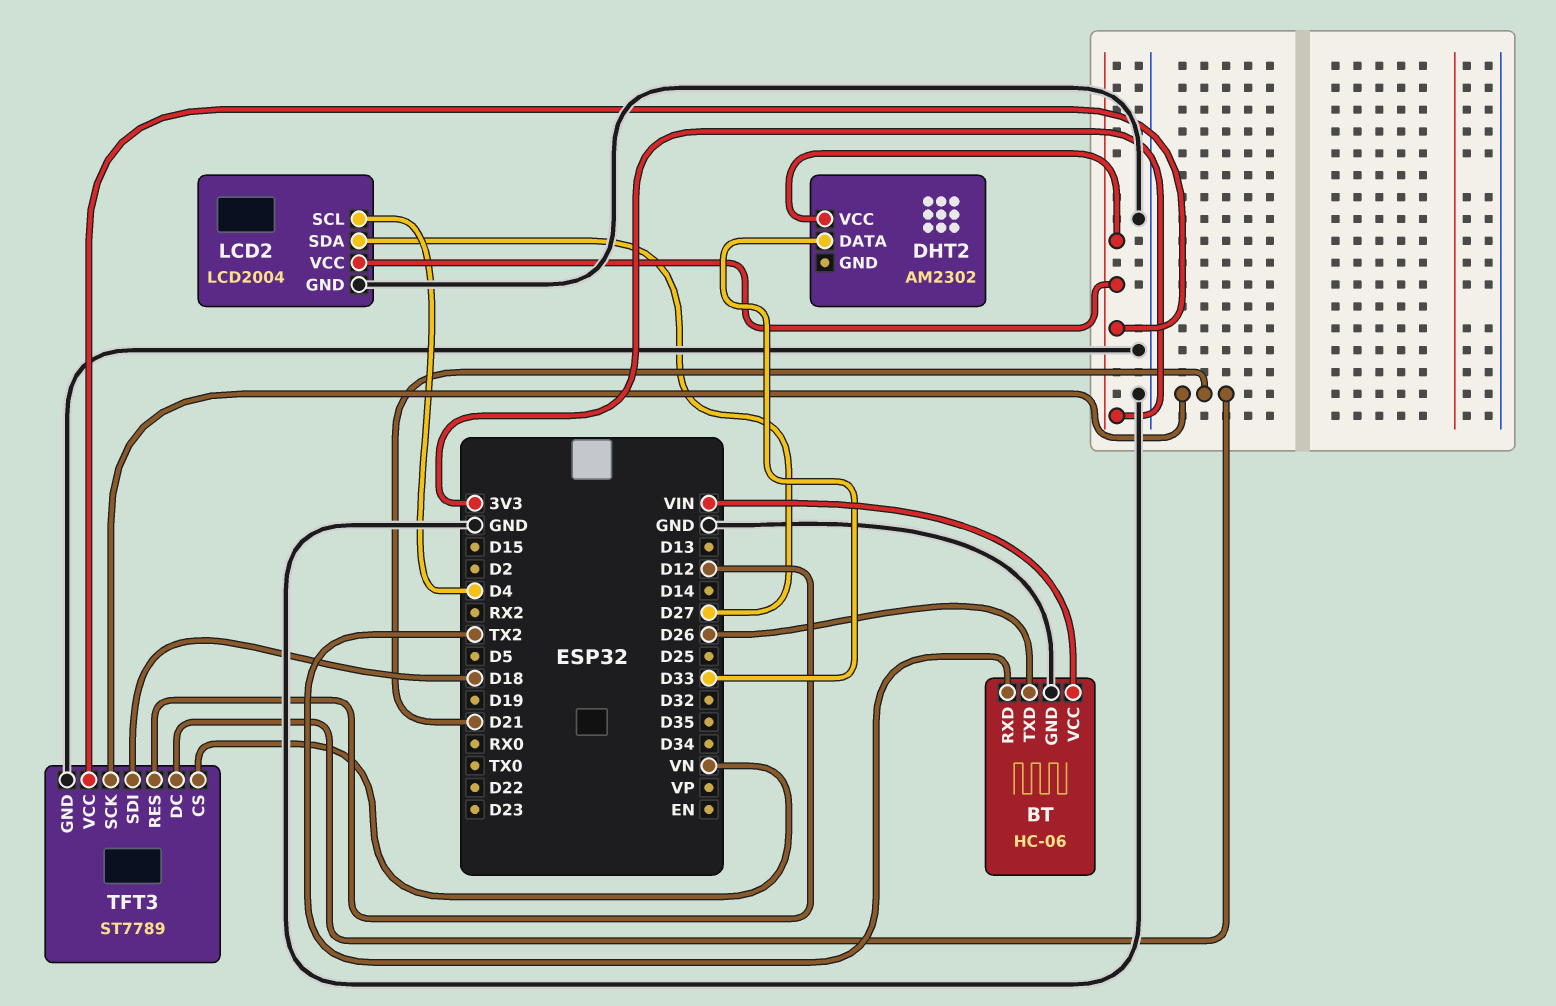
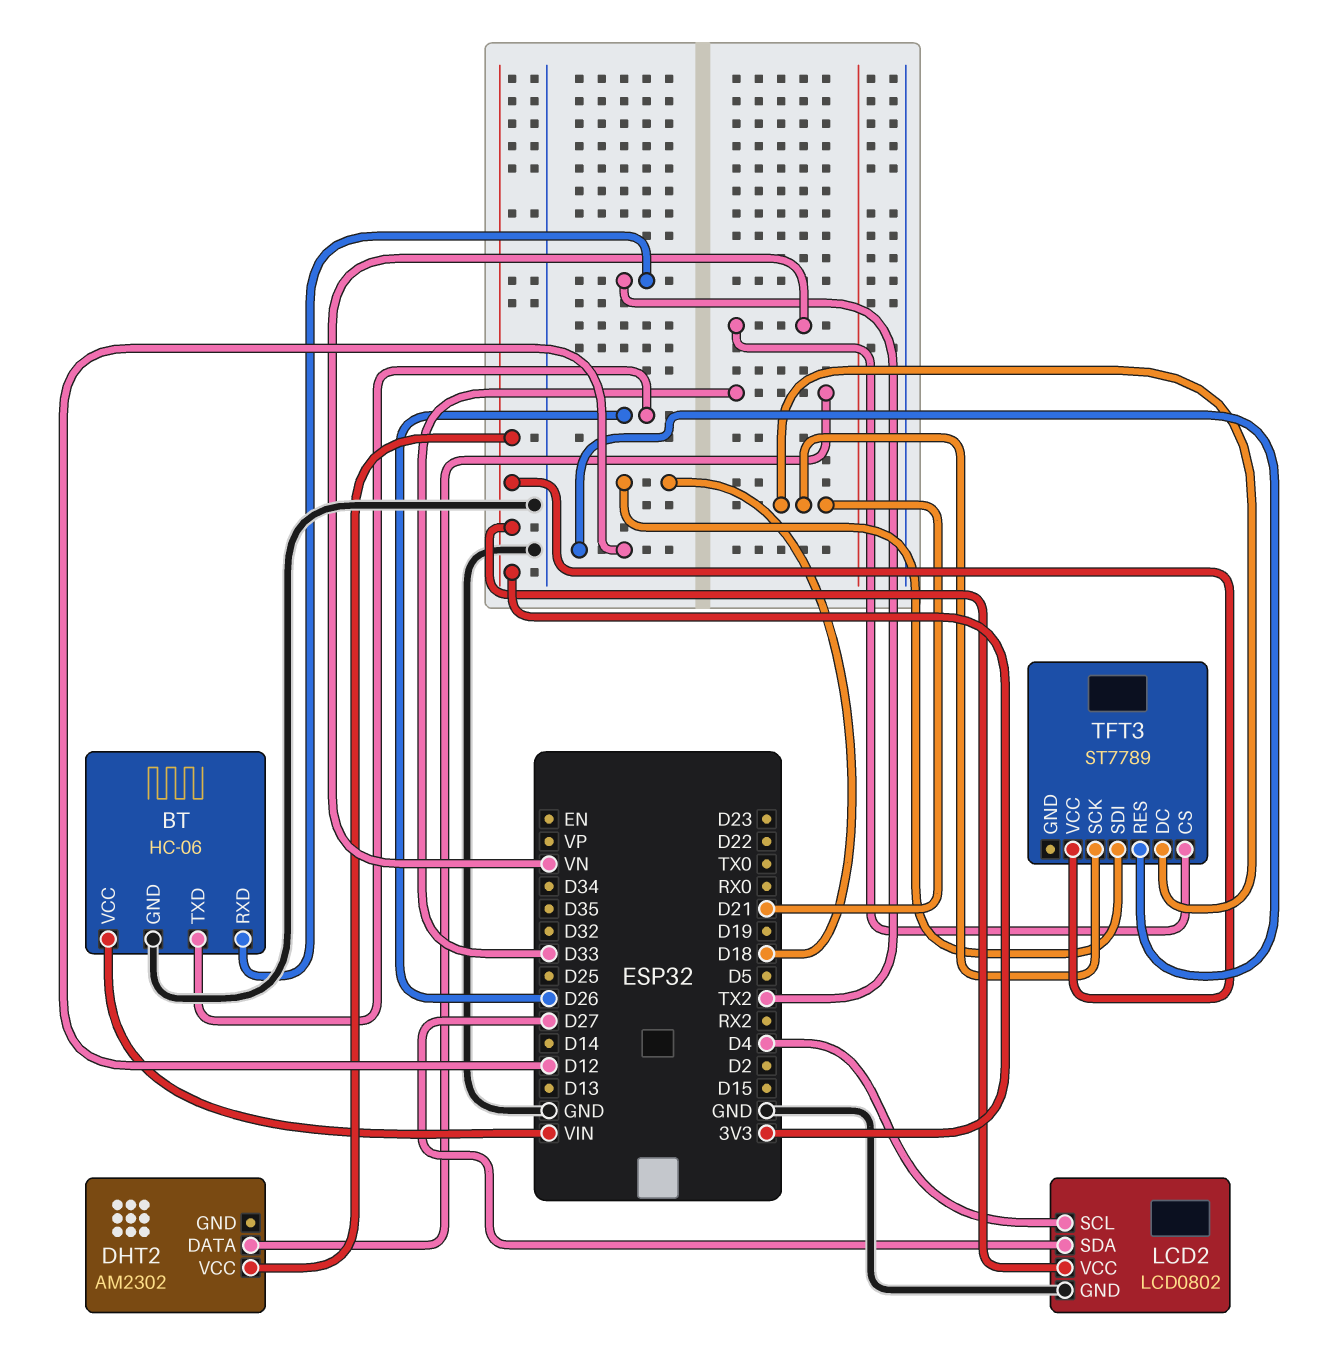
LCD2: LCD2004 -> LCD0802
TFT3 pin GND: GND -> none

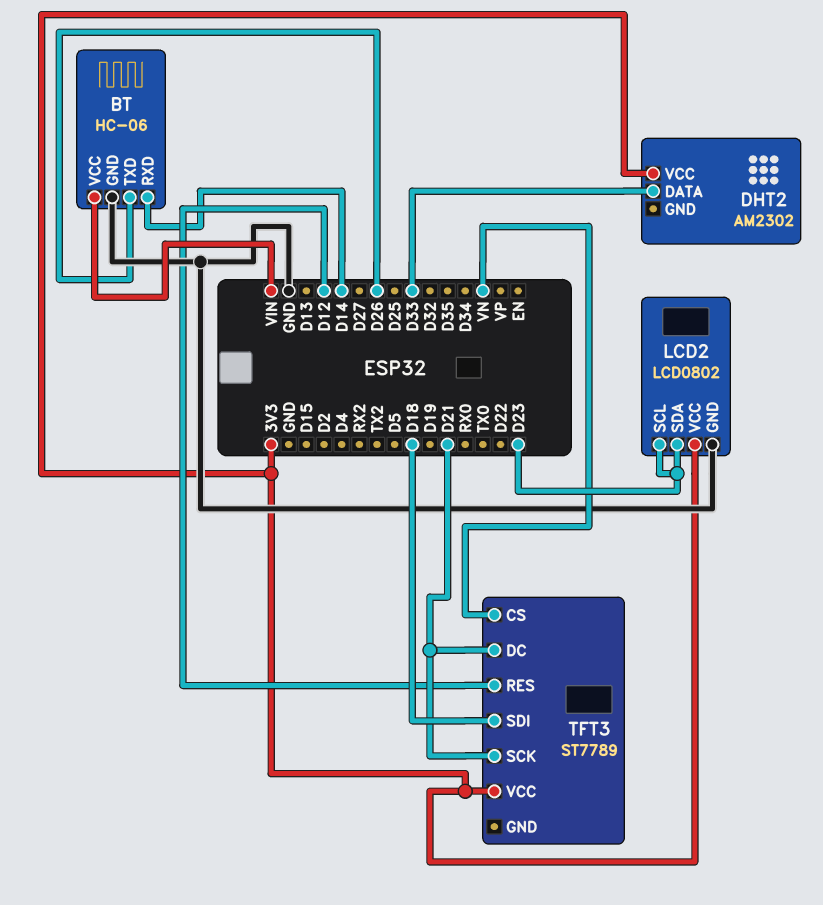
BT pin RXD: TX2 -> D14
LCD2 pin SCL: D4 -> D23
LCD2 pin SDA: D27 -> D23

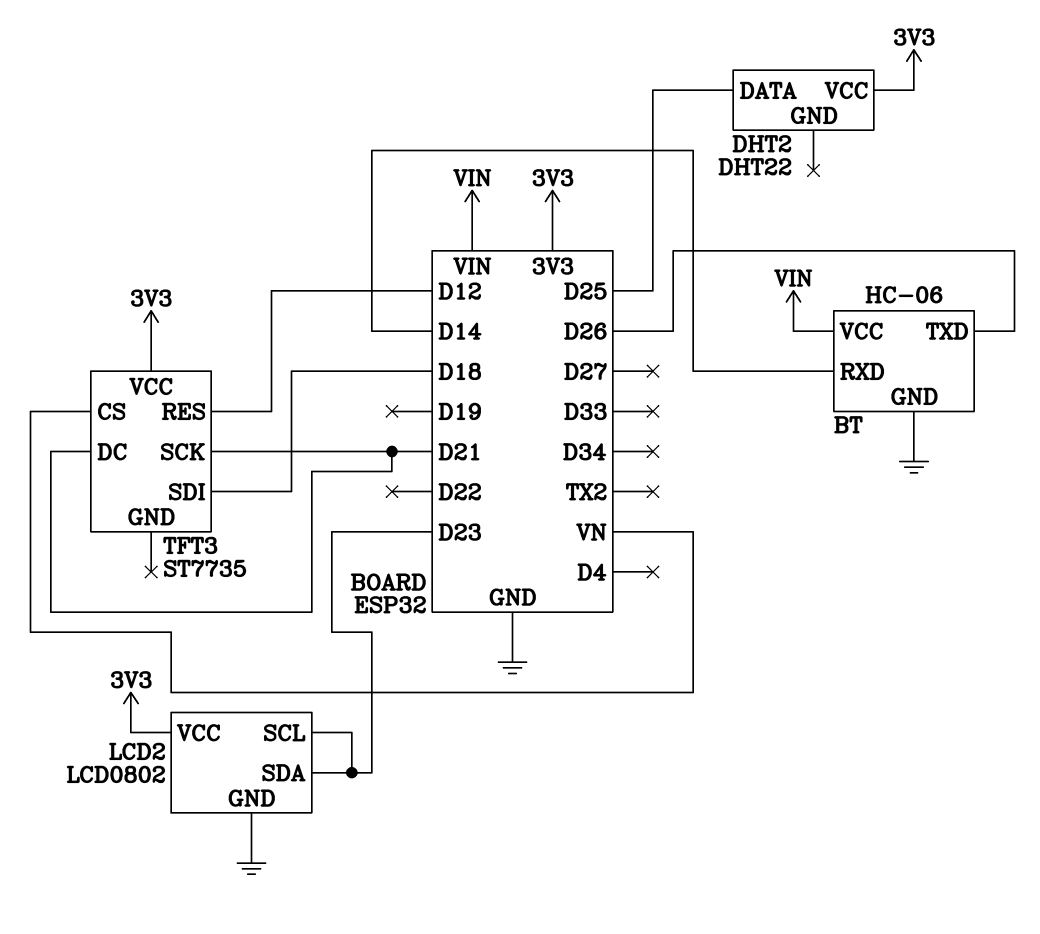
DHT2: AM2302 -> DHT22
DHT2 pin DATA: D33 -> D25
TFT3: ST7789 -> ST7735

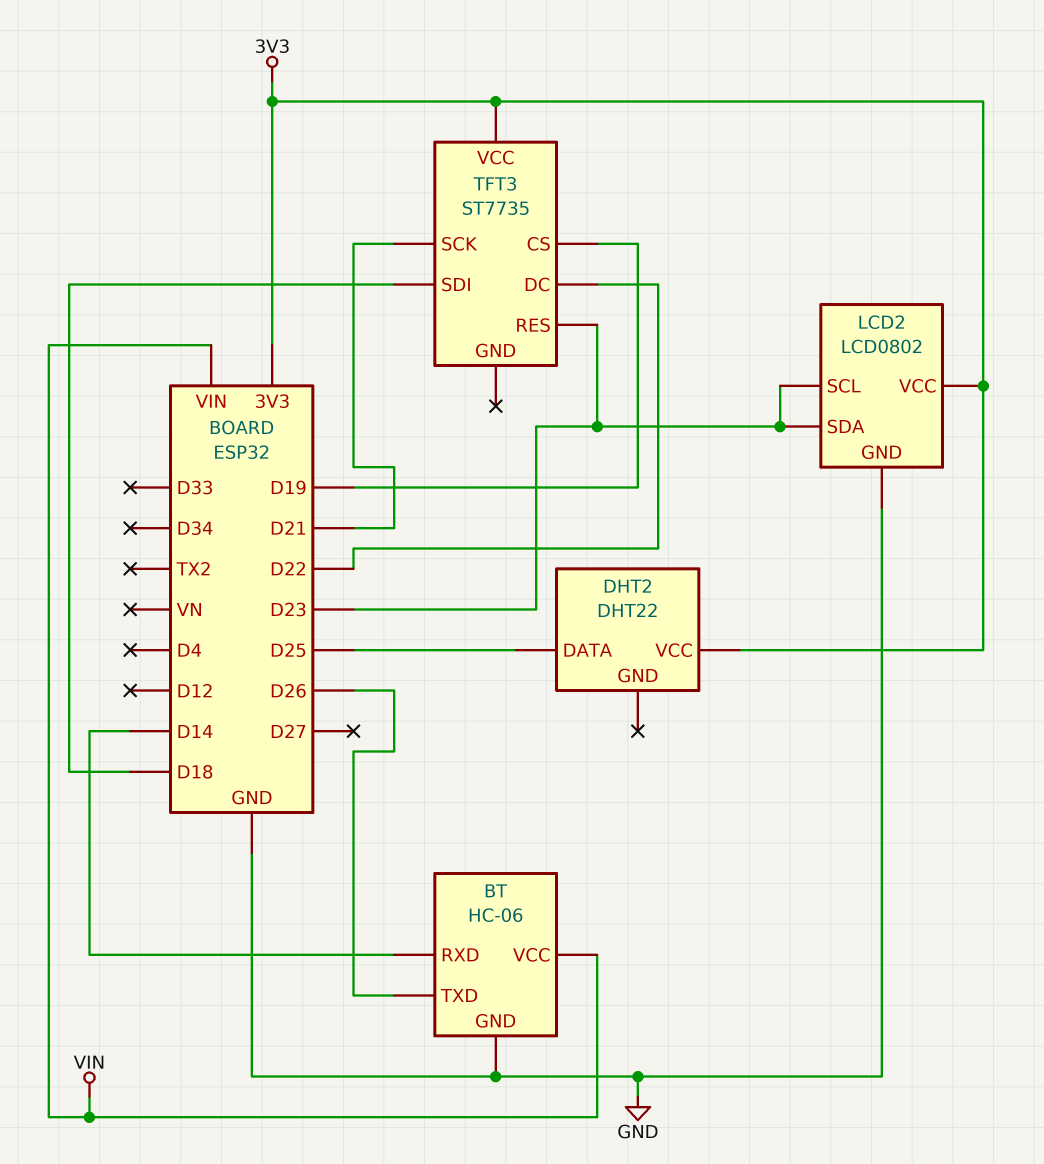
TFT3 pin CS: VN -> D19
TFT3 pin DC: D21 -> D22
TFT3 pin RES: D12 -> D23

